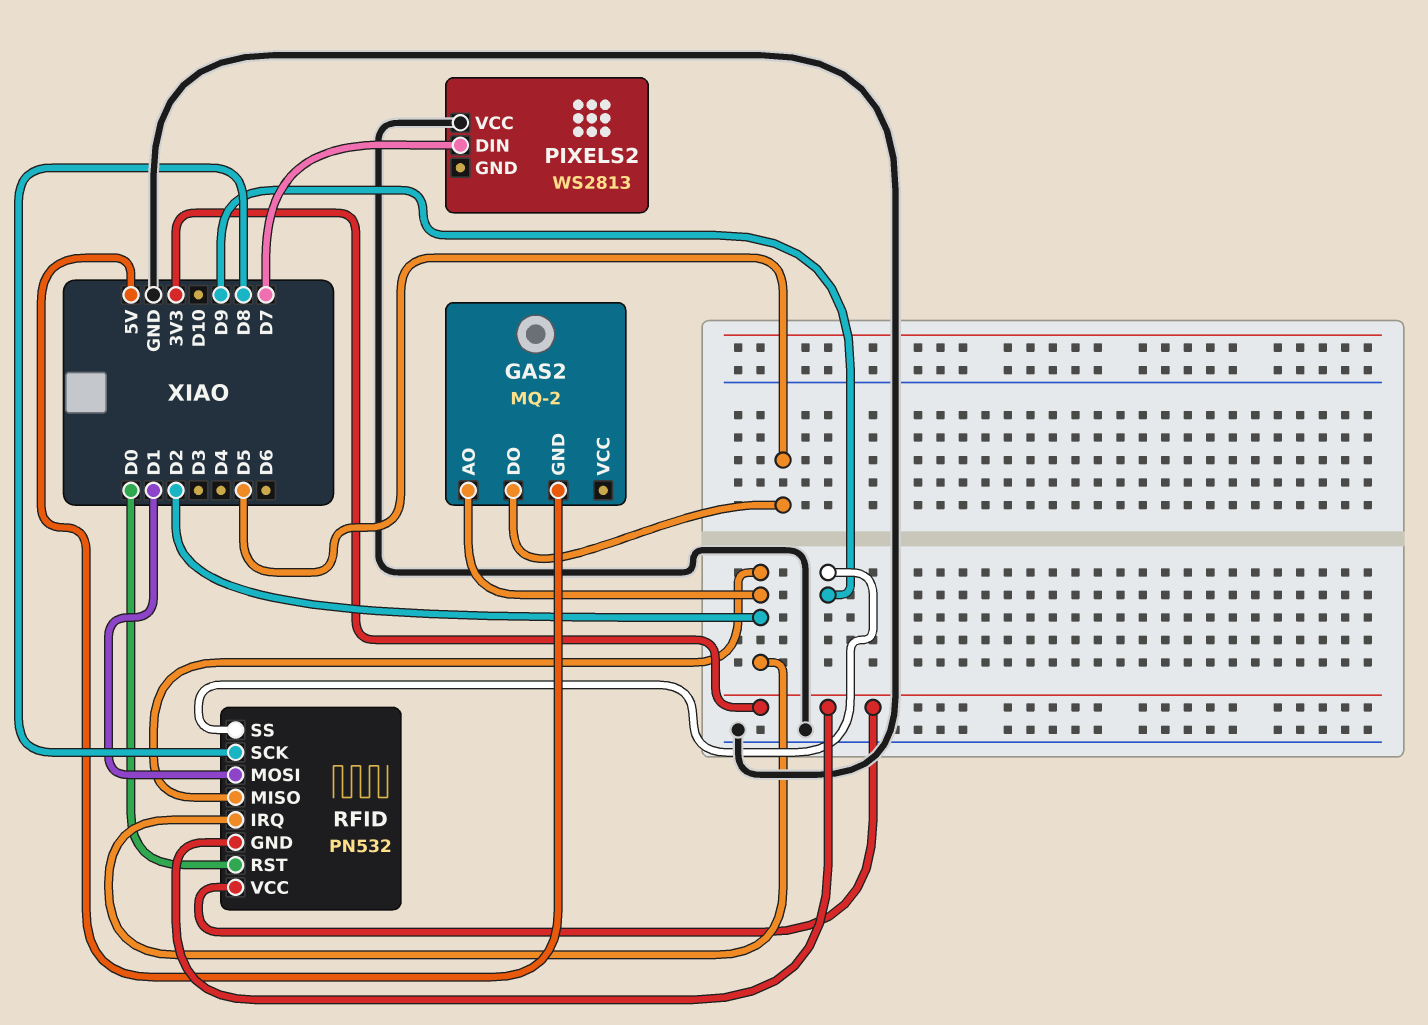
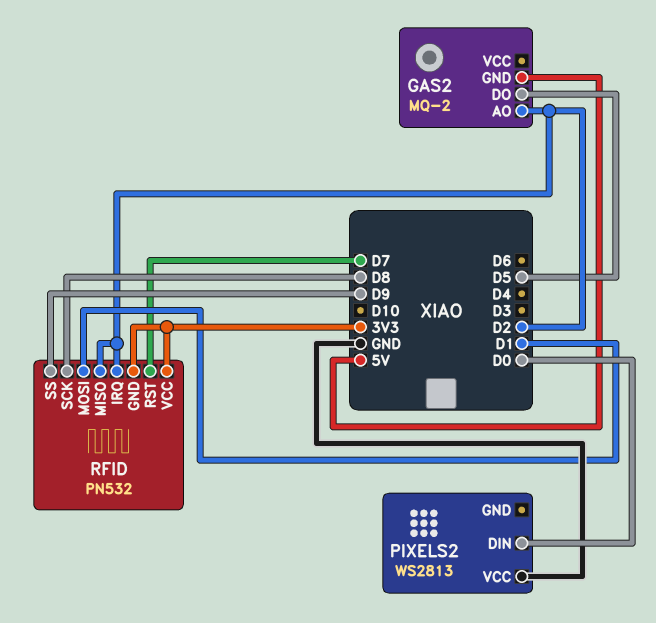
PIXELS2 pin DIN: D7 -> D0
RFID pin RST: D0 -> D7

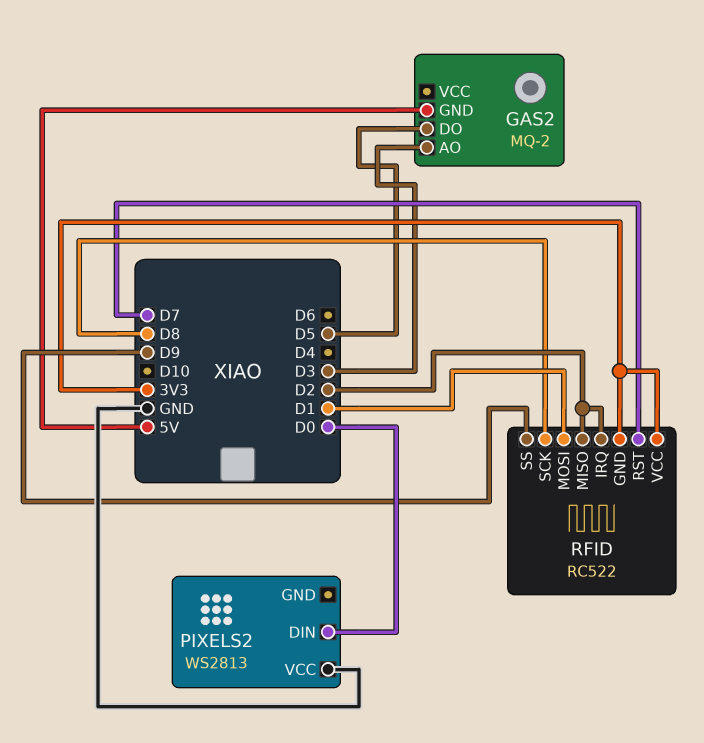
GAS2 pin AO: D2 -> D3
RFID: PN532 -> RC522

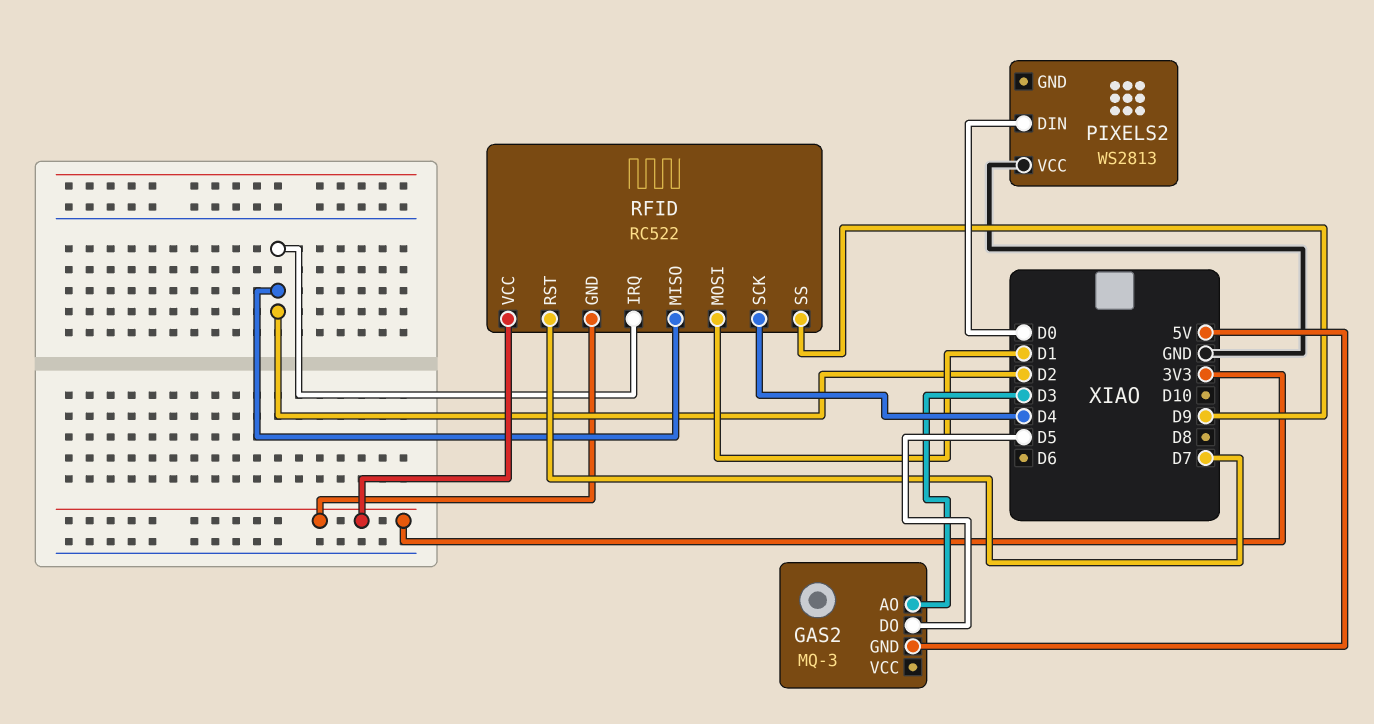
GAS2: MQ-2 -> MQ-3
RFID pin SCK: D8 -> D4

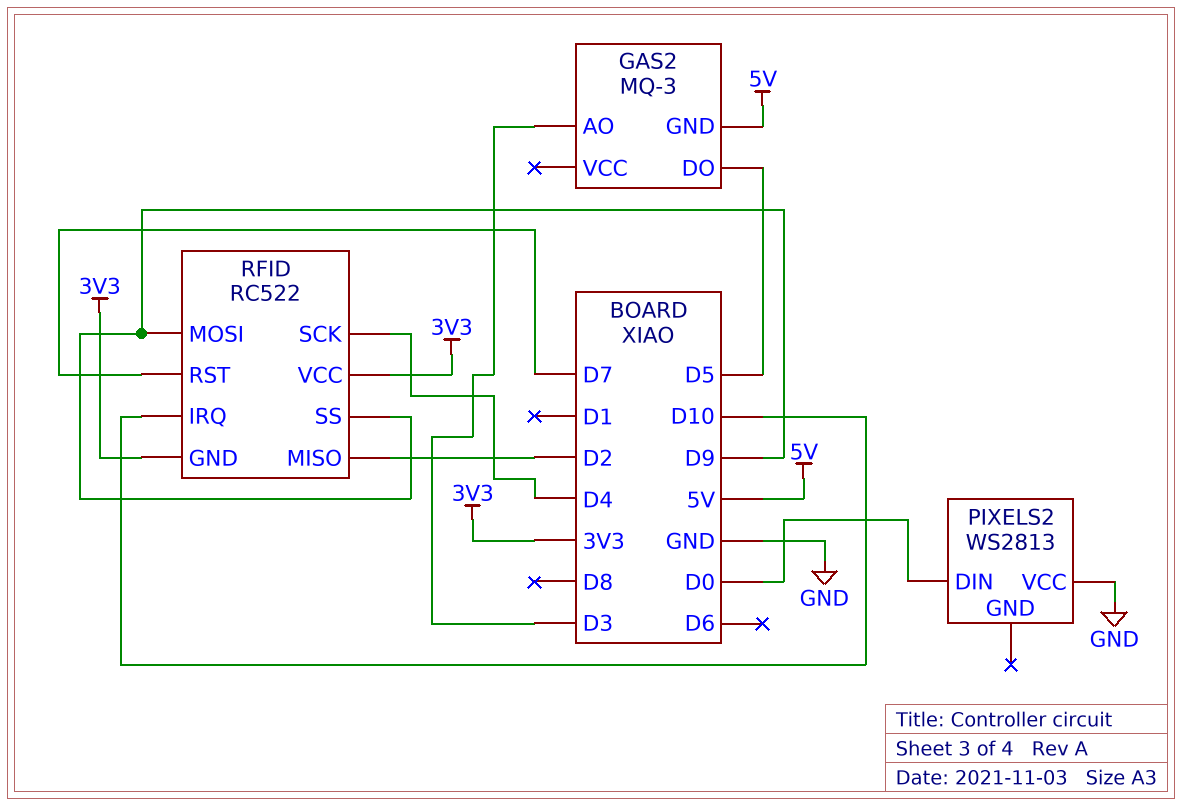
RFID pin IRQ: D2 -> D10
RFID pin MOSI: D1 -> D9

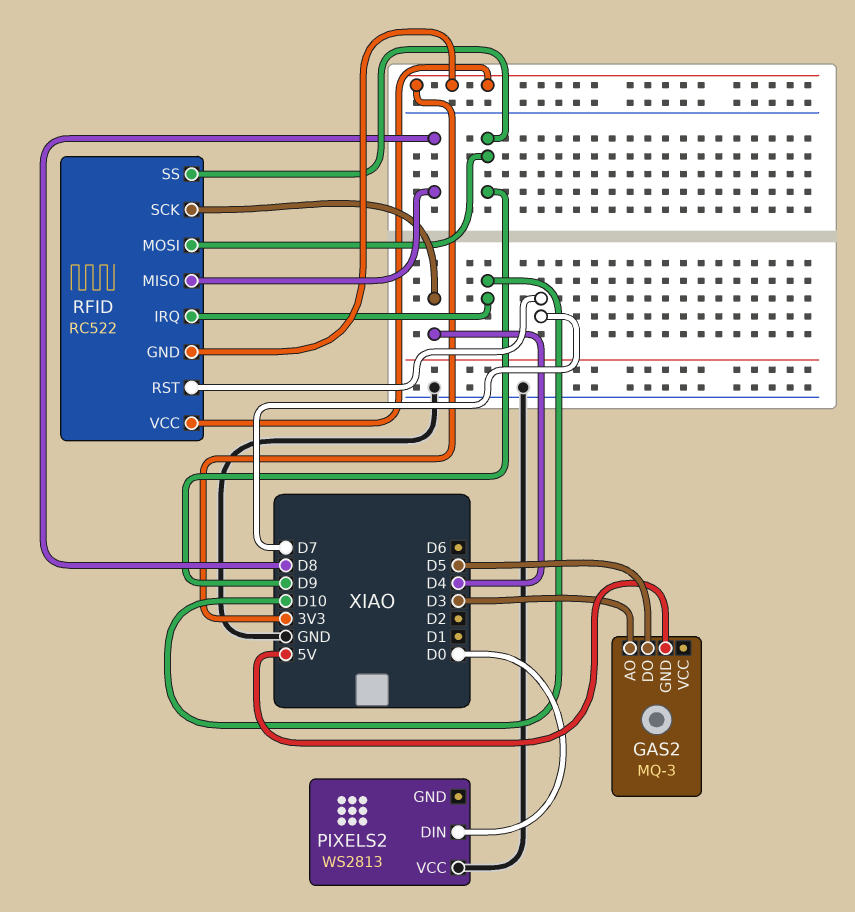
RFID pin MISO: D2 -> D8

